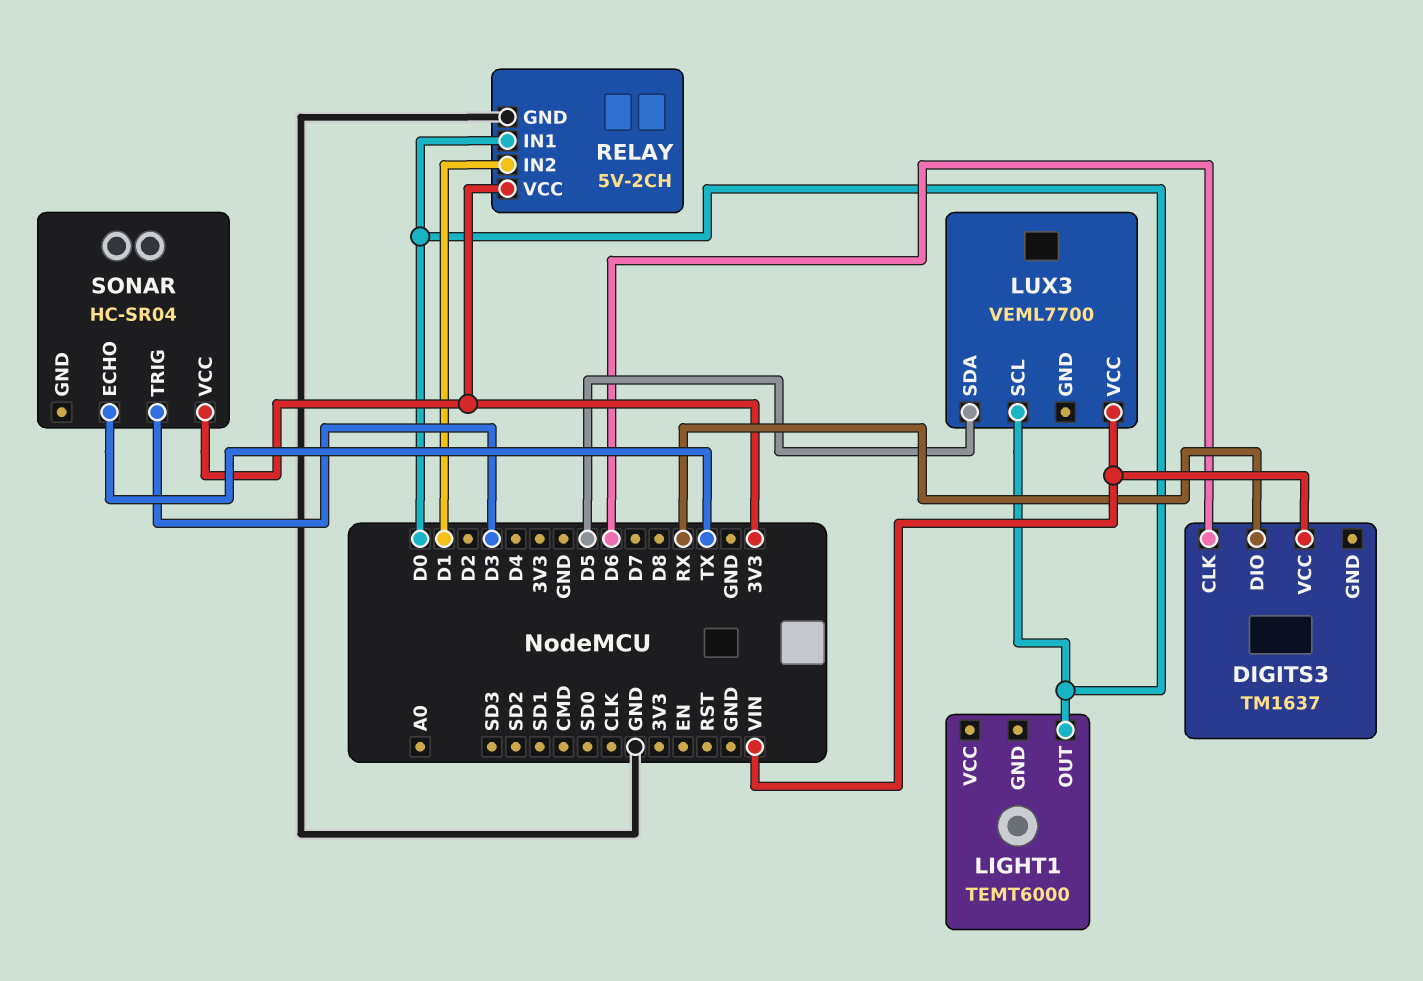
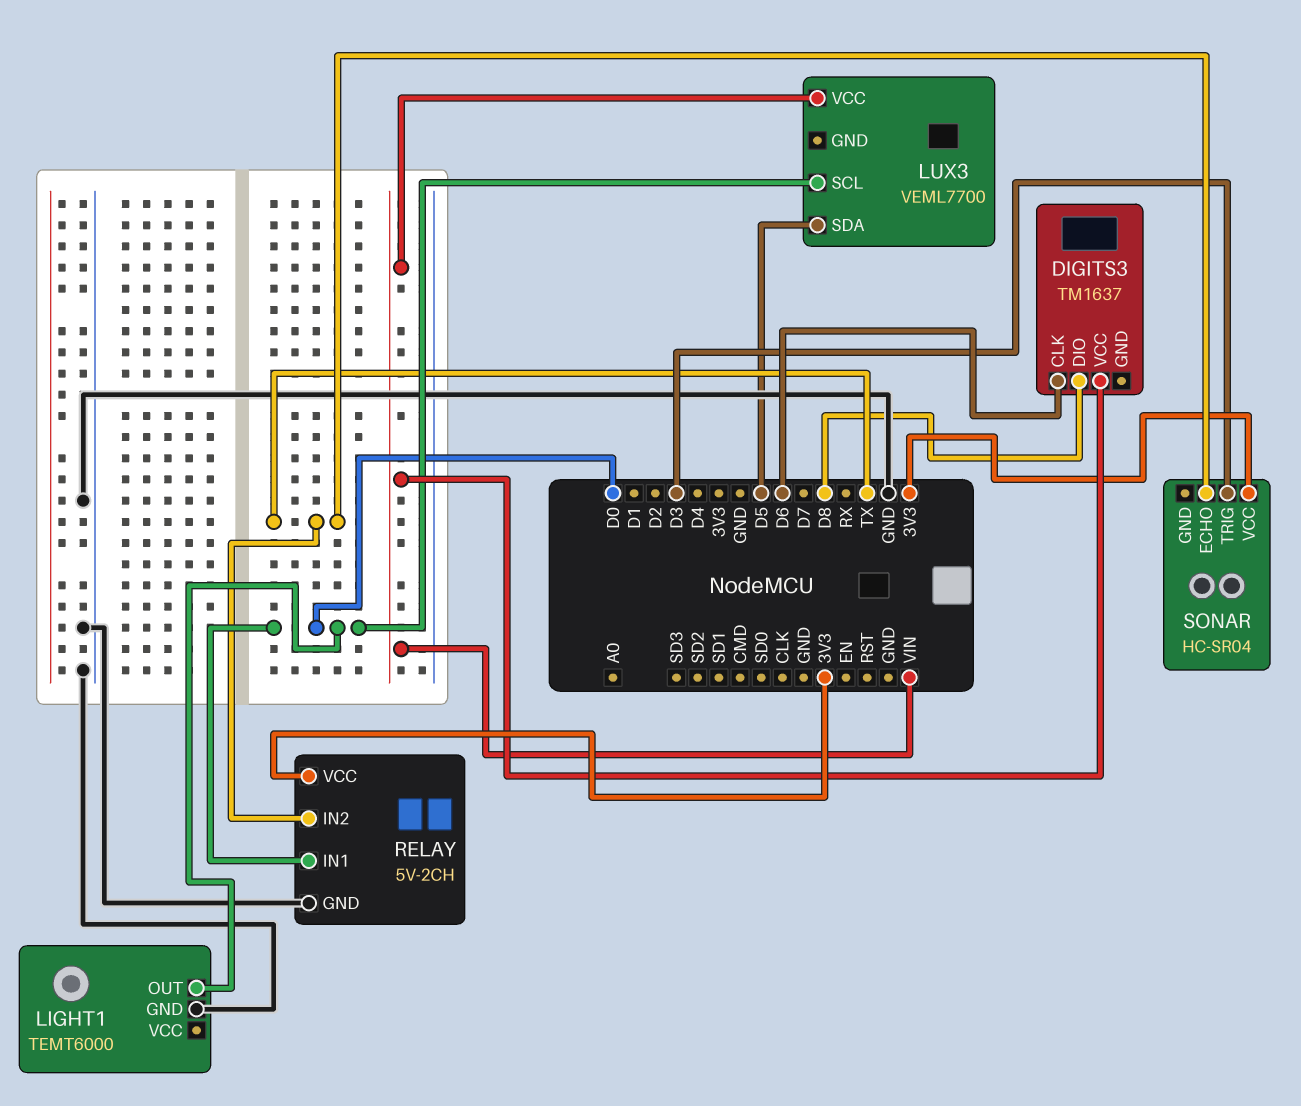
DIGITS3 pin DIO: RX -> D8
LIGHT1 pin GND: none -> GND
RELAY pin IN2: D1 -> TX

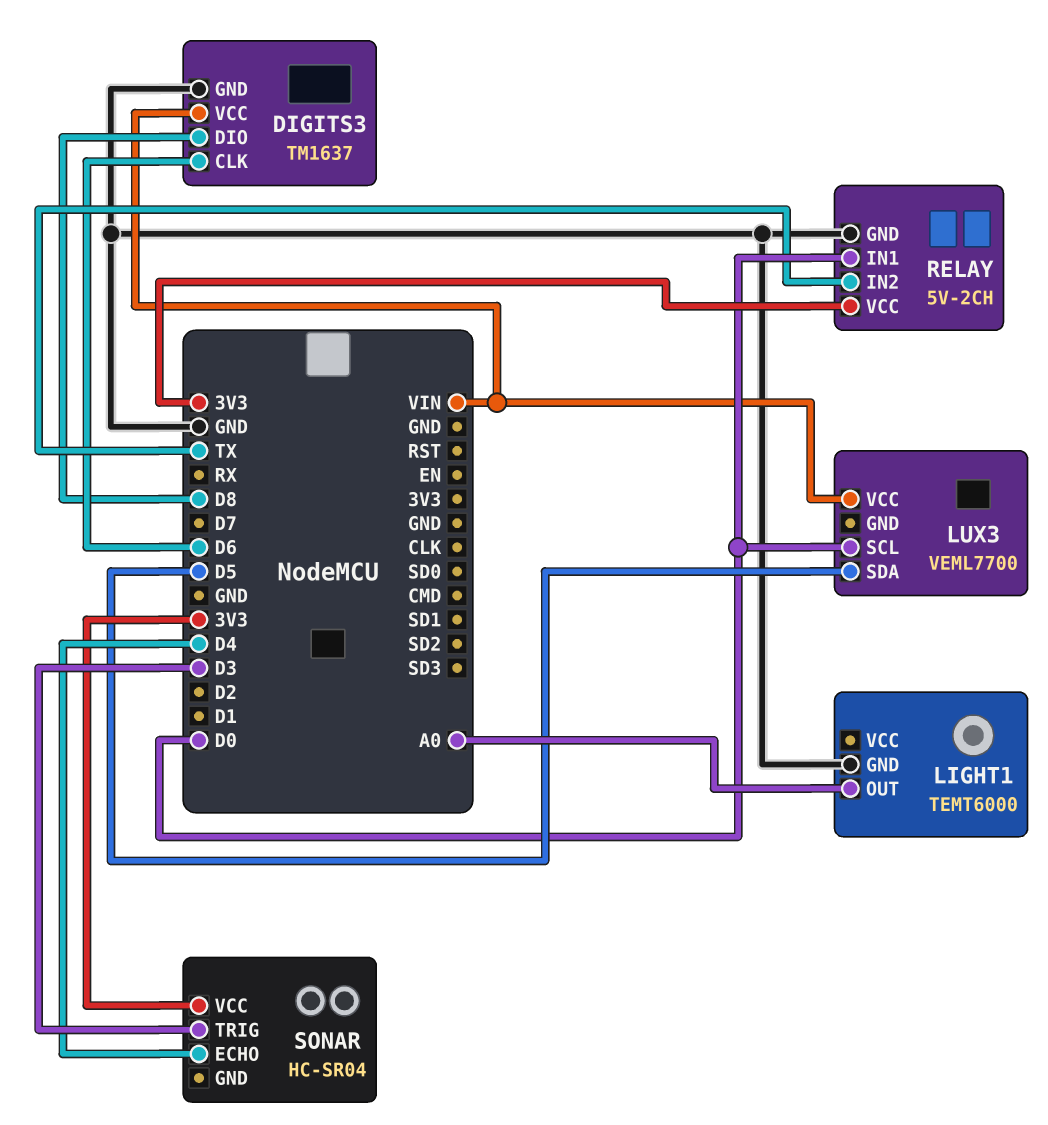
DIGITS3 pin GND: none -> GND
LIGHT1 pin OUT: D0 -> A0
SONAR pin ECHO: TX -> D4

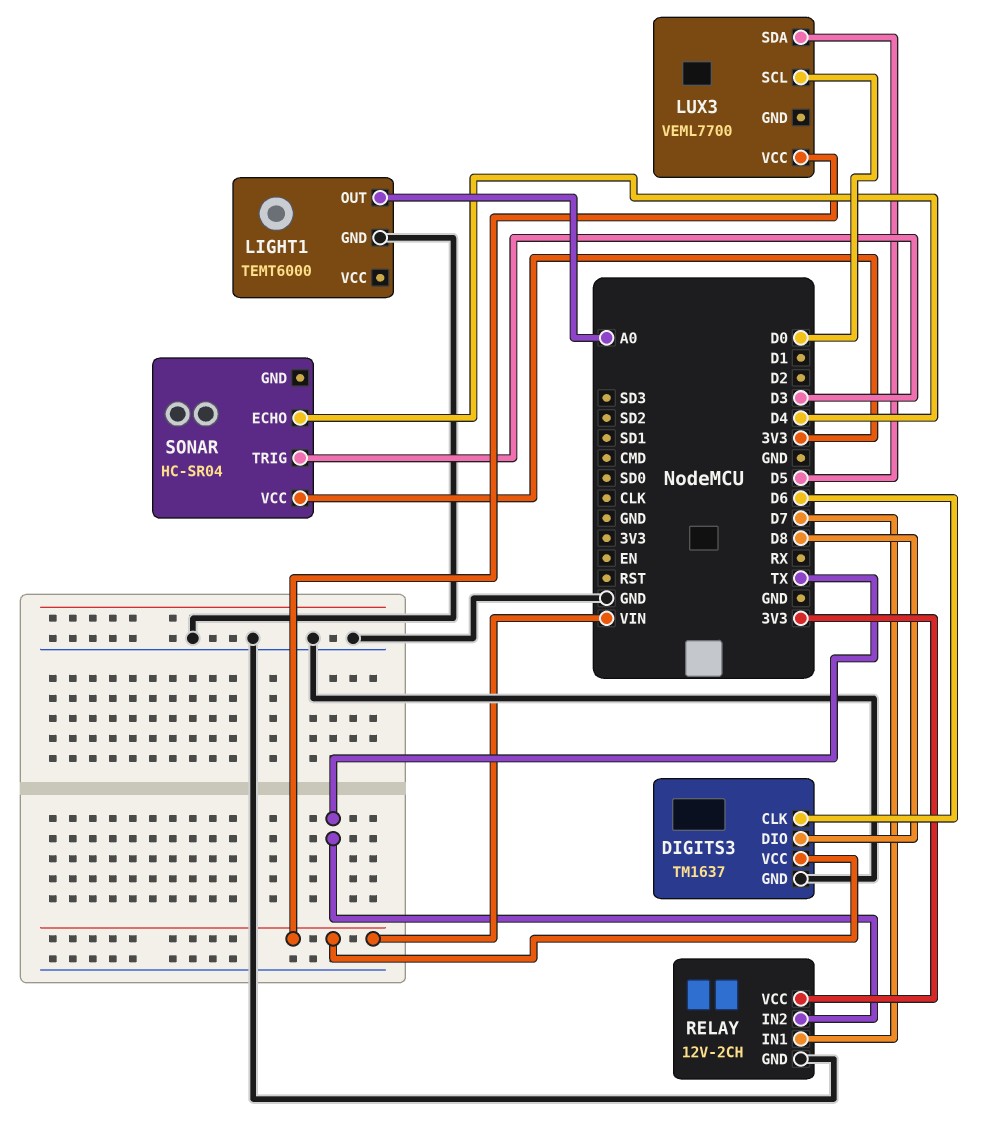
RELAY: 5V-2CH -> 12V-2CH
RELAY pin IN1: D0 -> D7

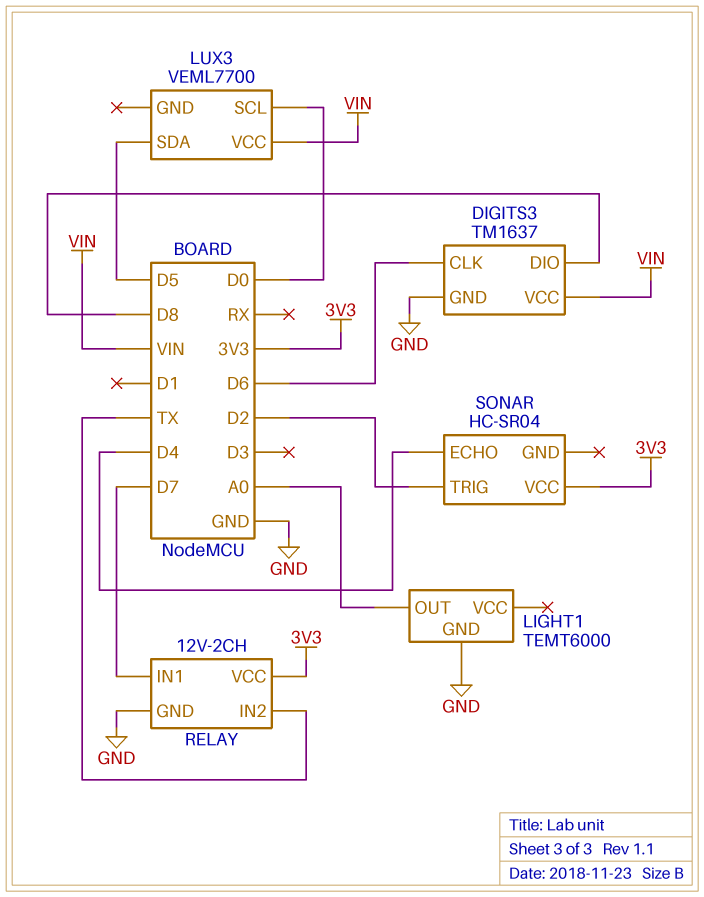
SONAR pin TRIG: D3 -> D2

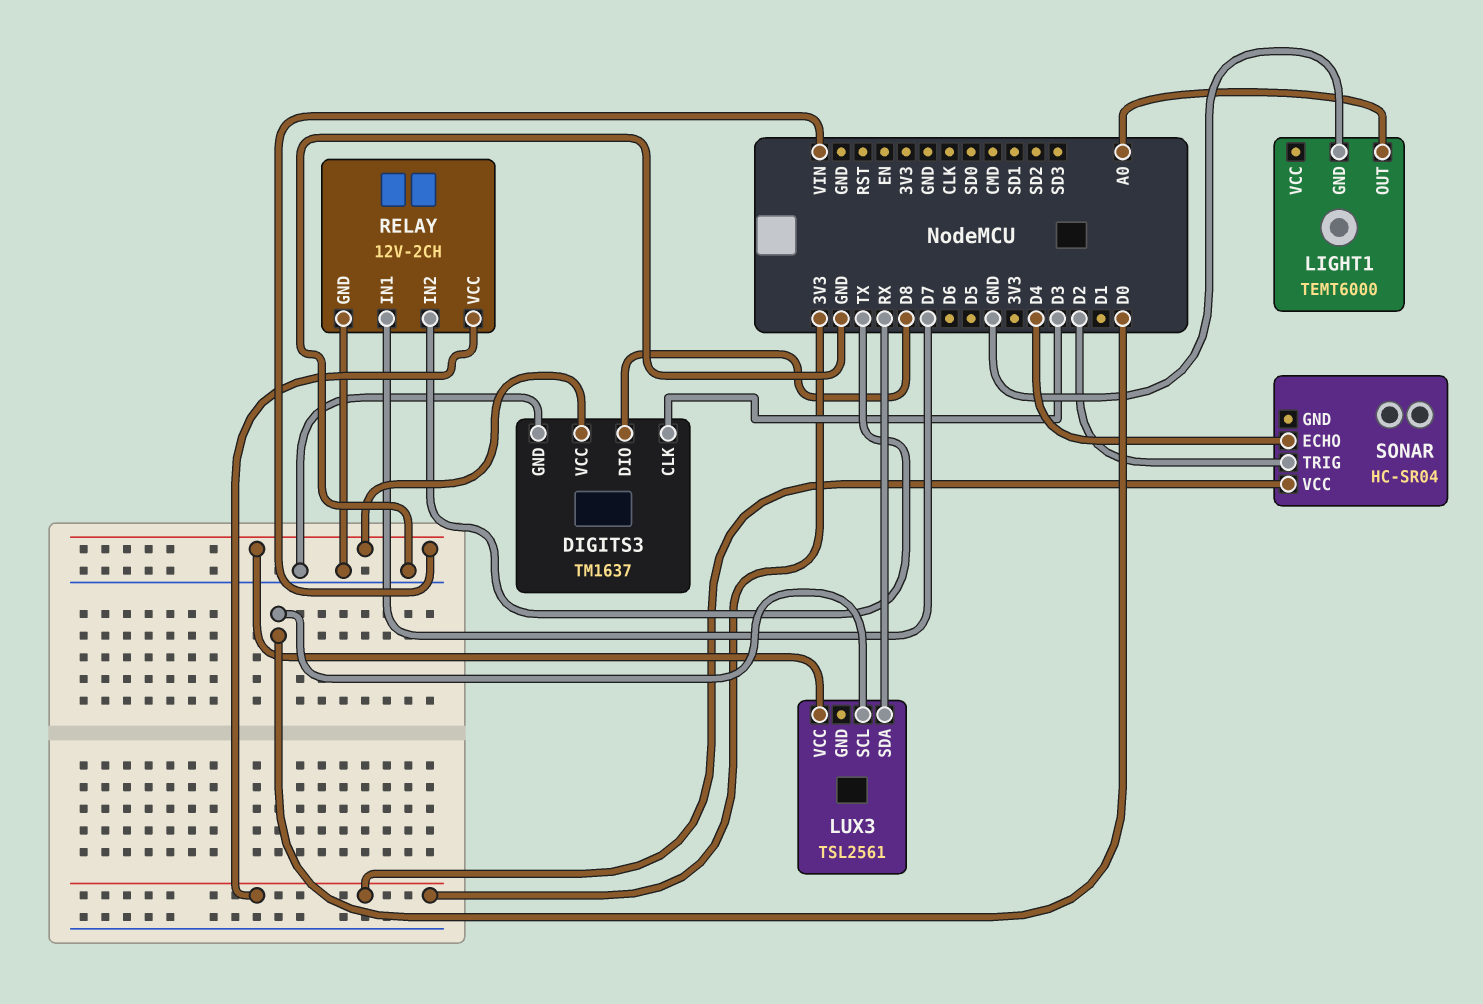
DIGITS3 pin CLK: D6 -> D3
LUX3: VEML7700 -> TSL2561
LUX3 pin SDA: D5 -> RX

